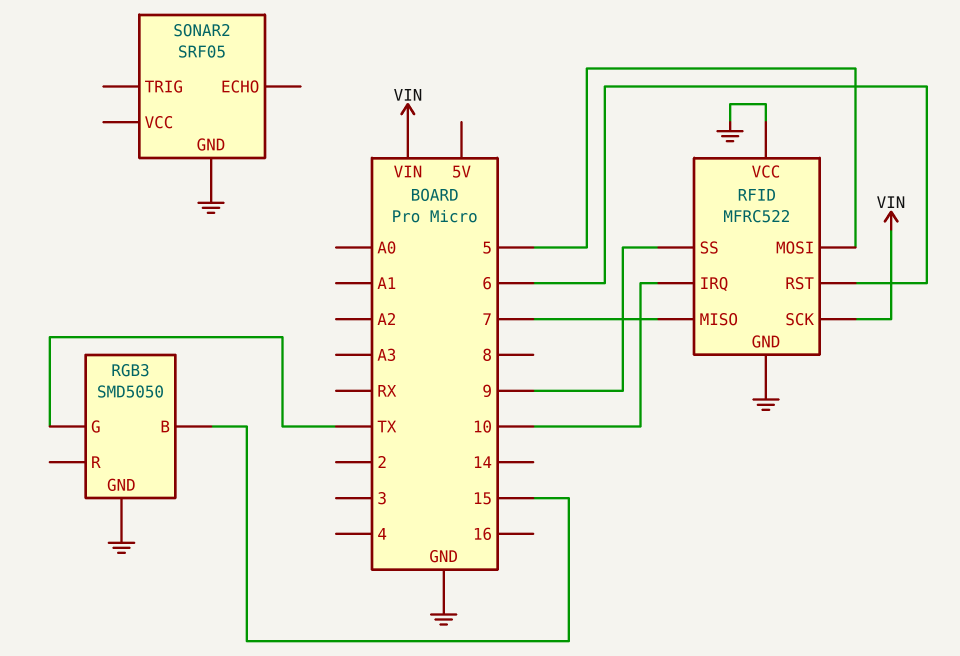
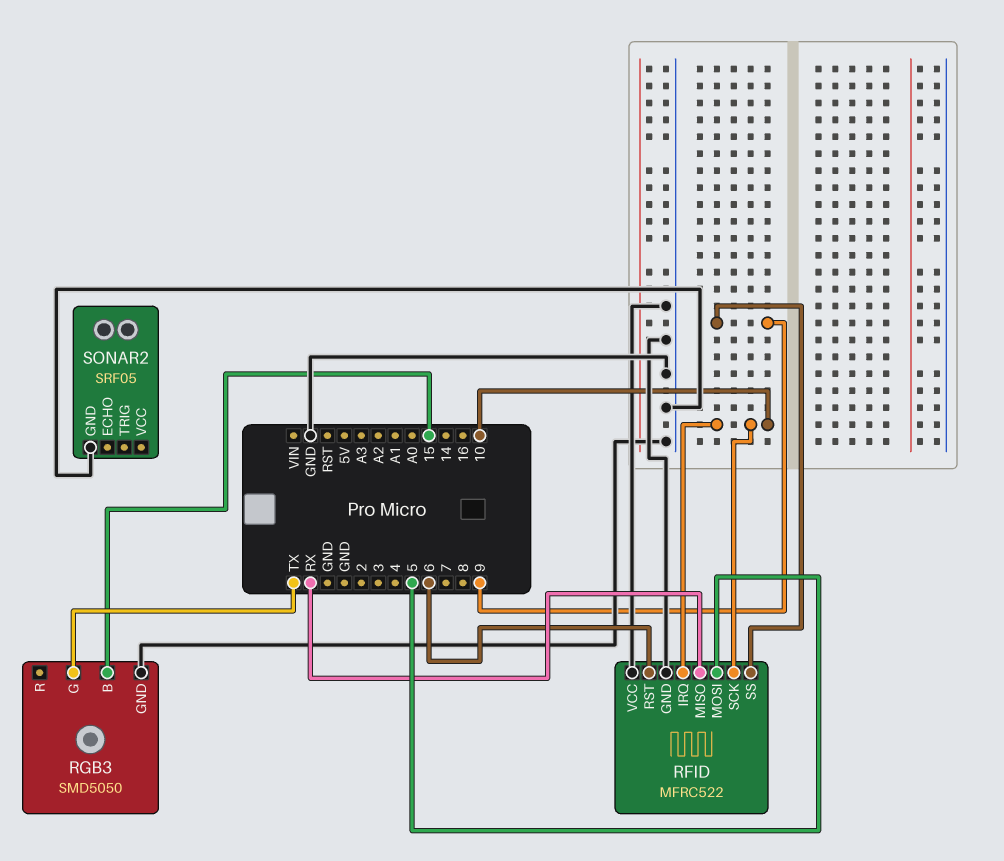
RFID pin MISO: 7 -> RX
RFID pin SCK: VIN -> 10

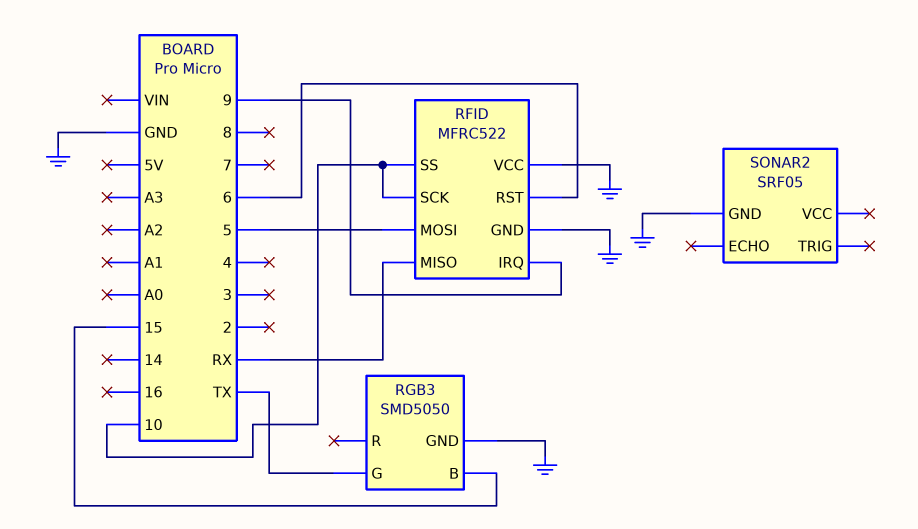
RFID pin IRQ: 10 -> 9
RFID pin SS: 9 -> 10

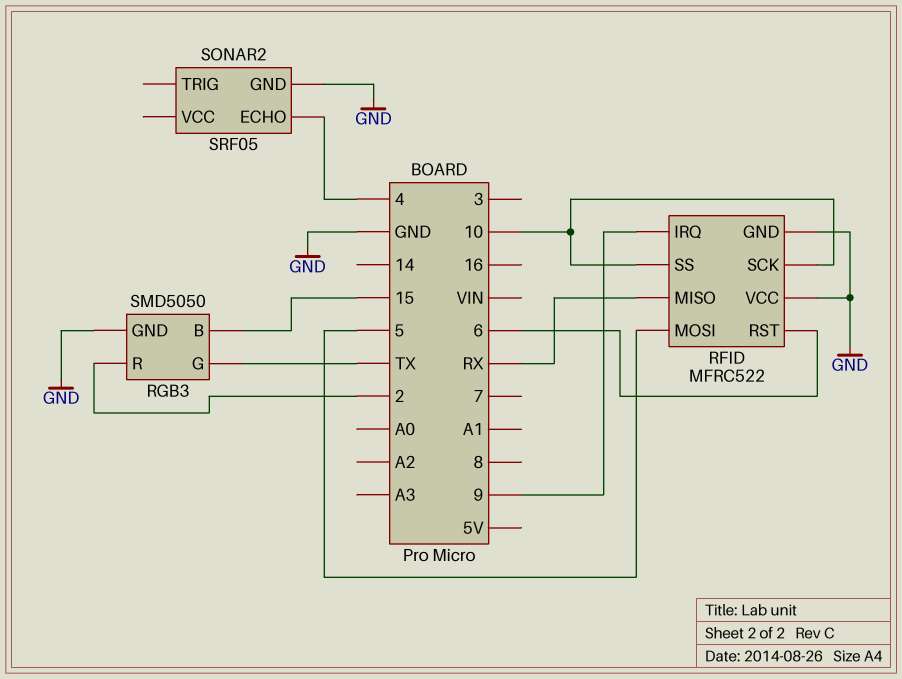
RGB3 pin R: none -> 2
SONAR2 pin ECHO: none -> 4

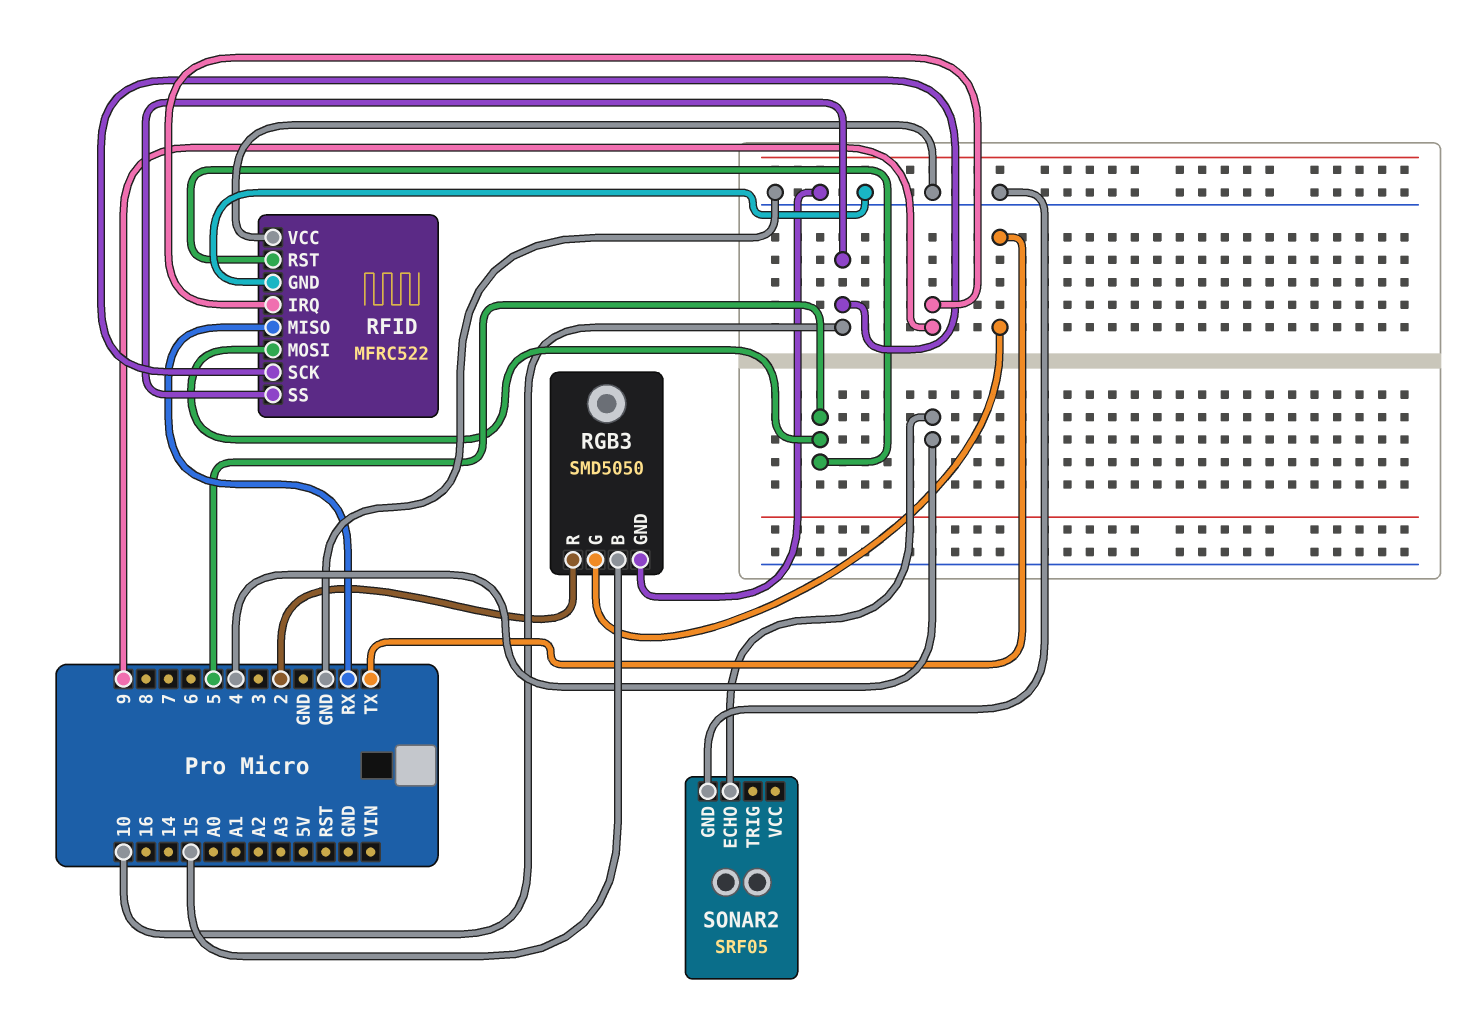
RFID pin RST: 6 -> 5

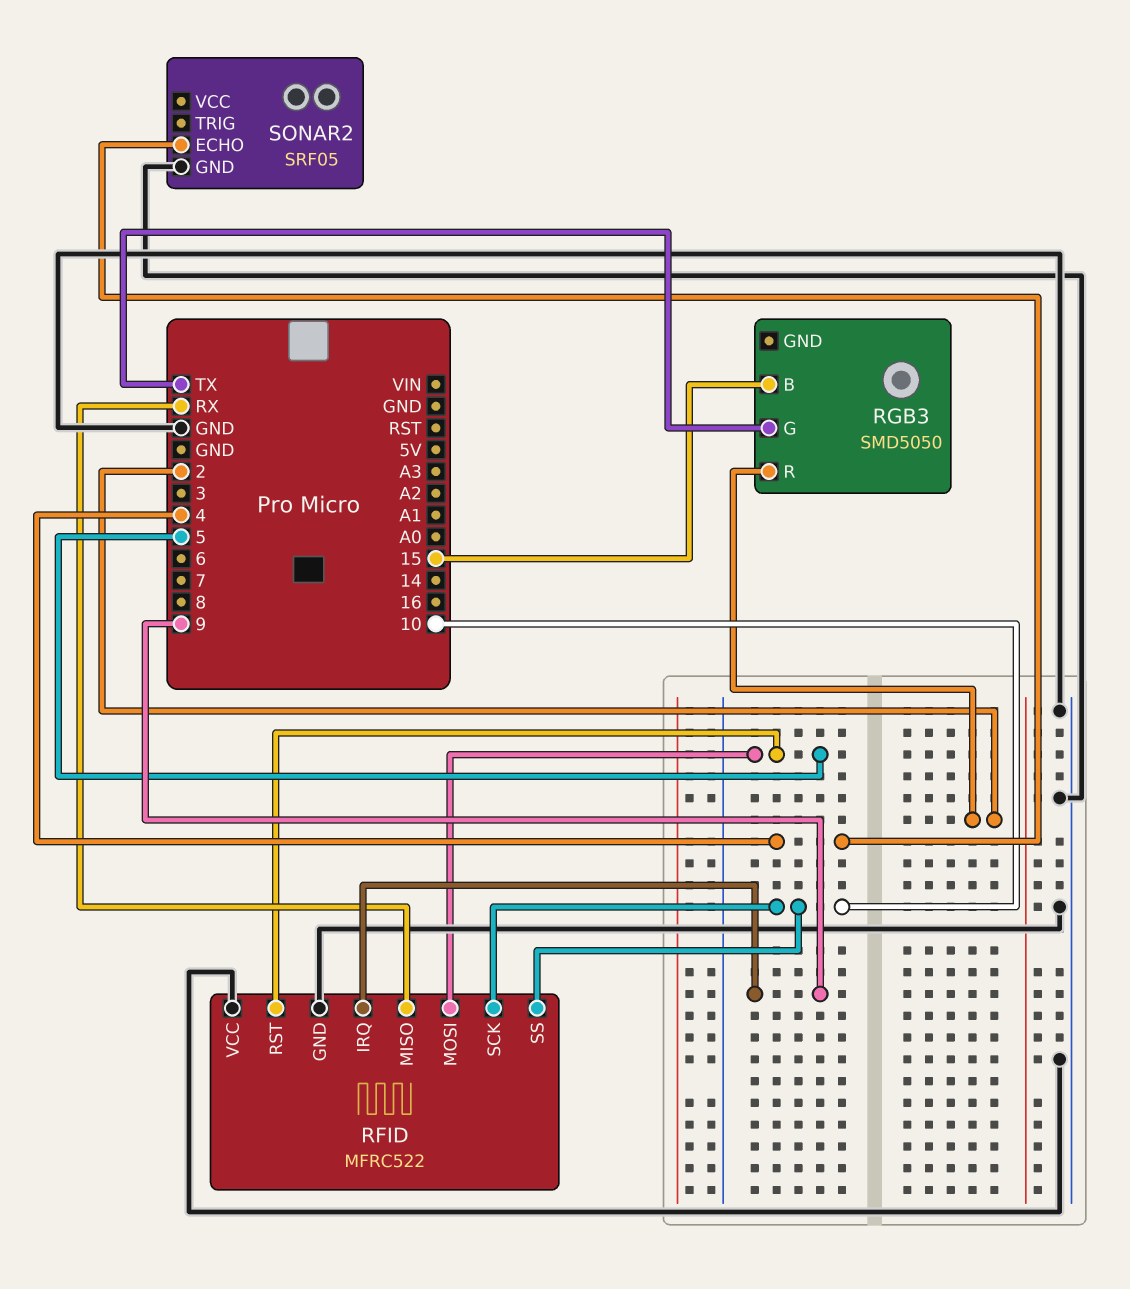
RGB3 pin GND: GND -> none

